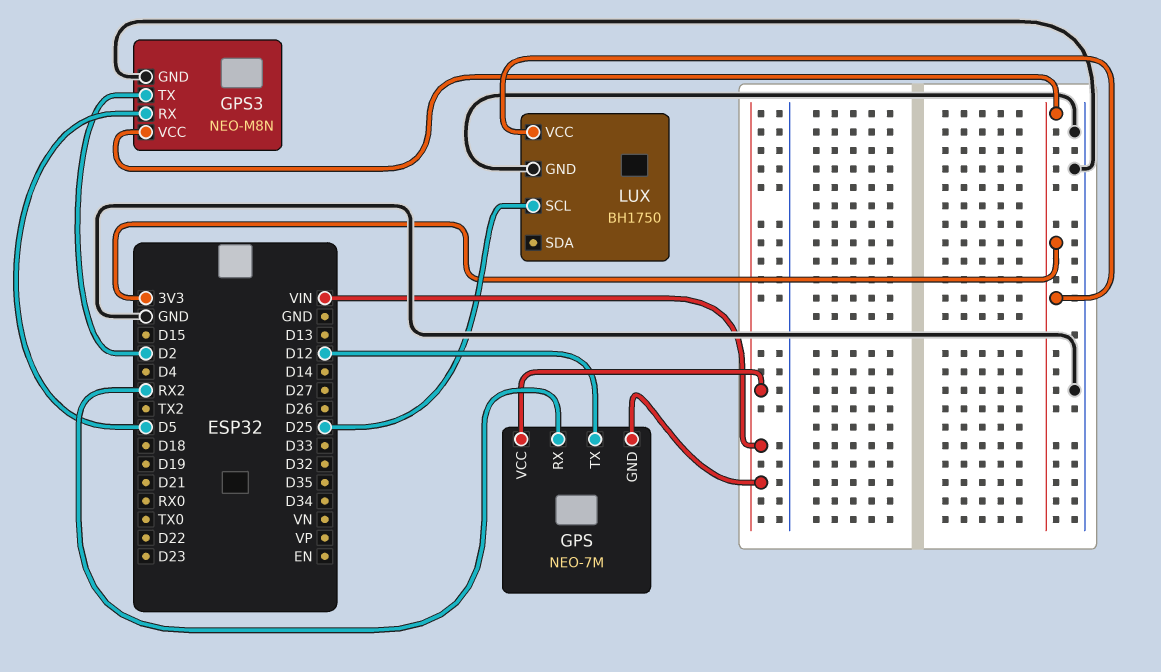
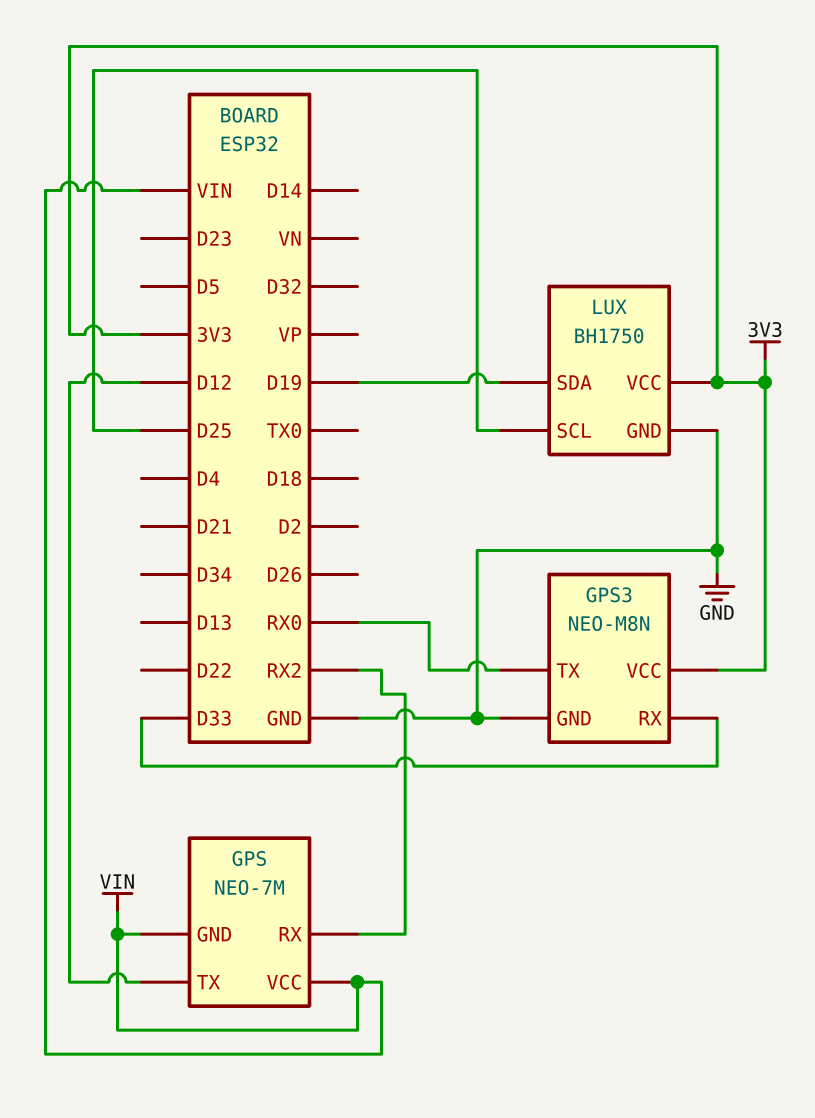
GPS3 pin RX: D5 -> D33
GPS3 pin TX: D2 -> RX0
LUX pin SDA: none -> D19

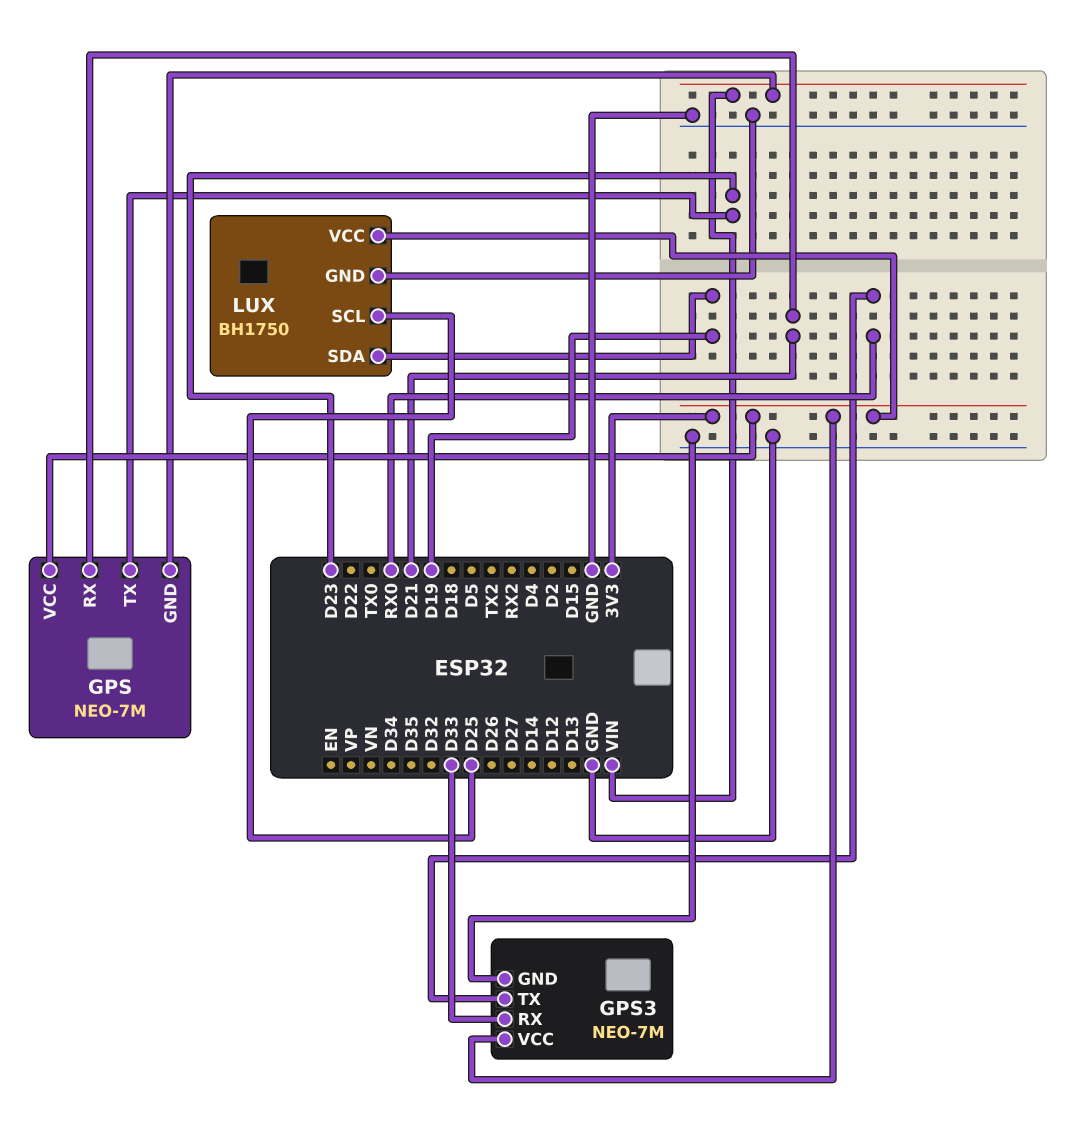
GPS pin RX: RX2 -> D21
GPS pin TX: D12 -> D23
GPS pin VCC: VIN -> 3V3
GPS3: NEO-M8N -> NEO-7M

